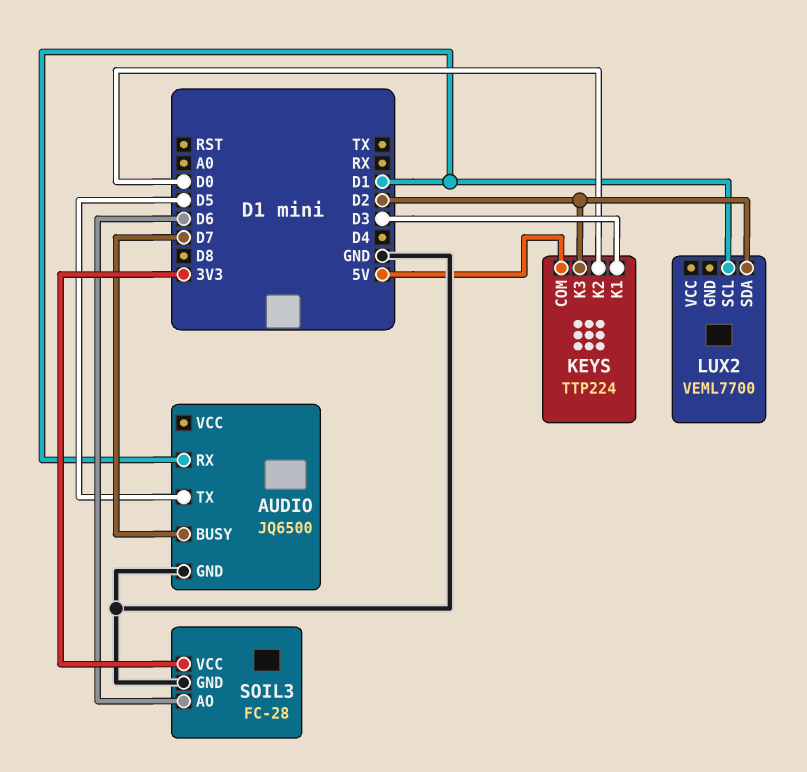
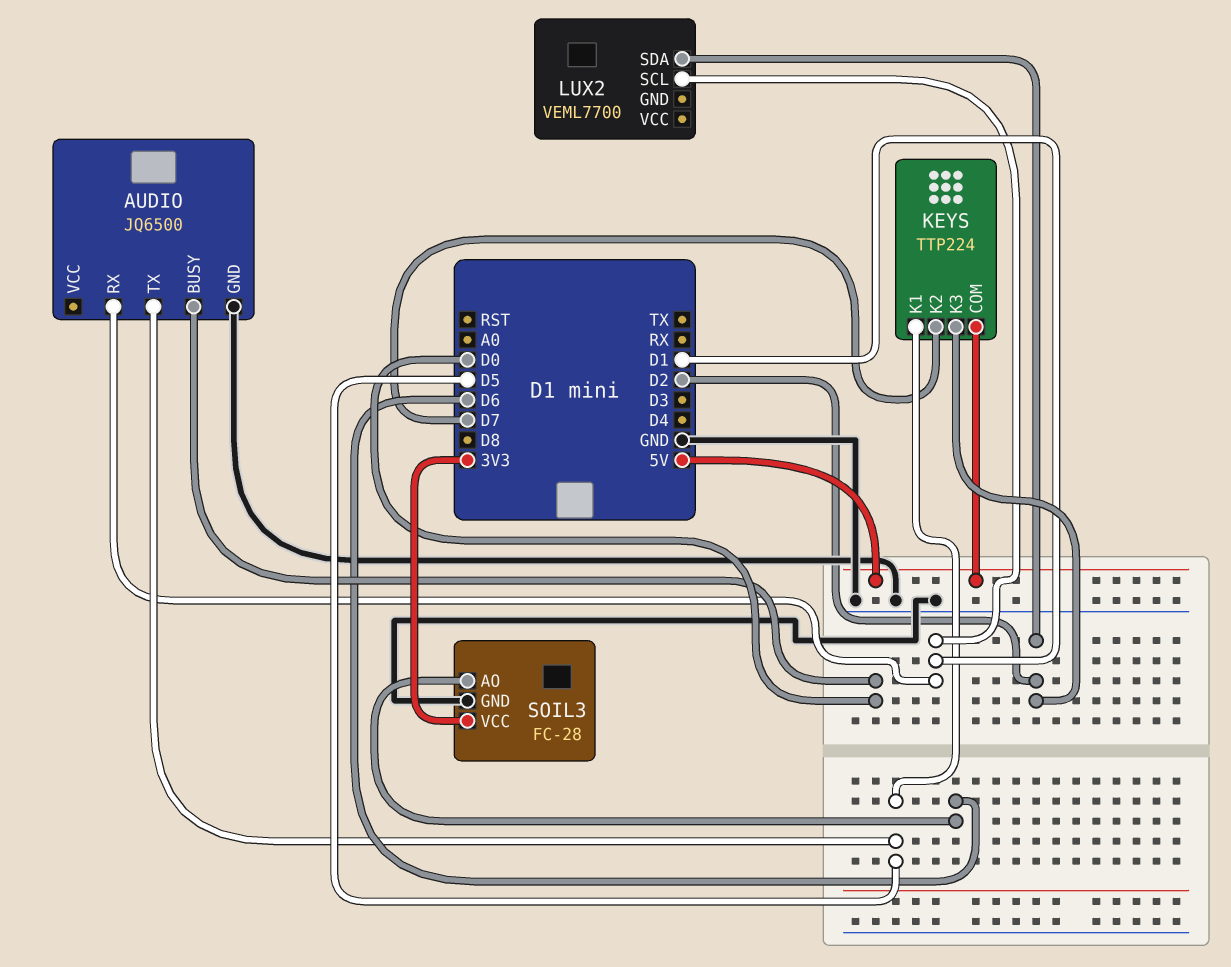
AUDIO pin BUSY: D7 -> D0
KEYS pin K1: D3 -> D5
KEYS pin K2: D0 -> D7

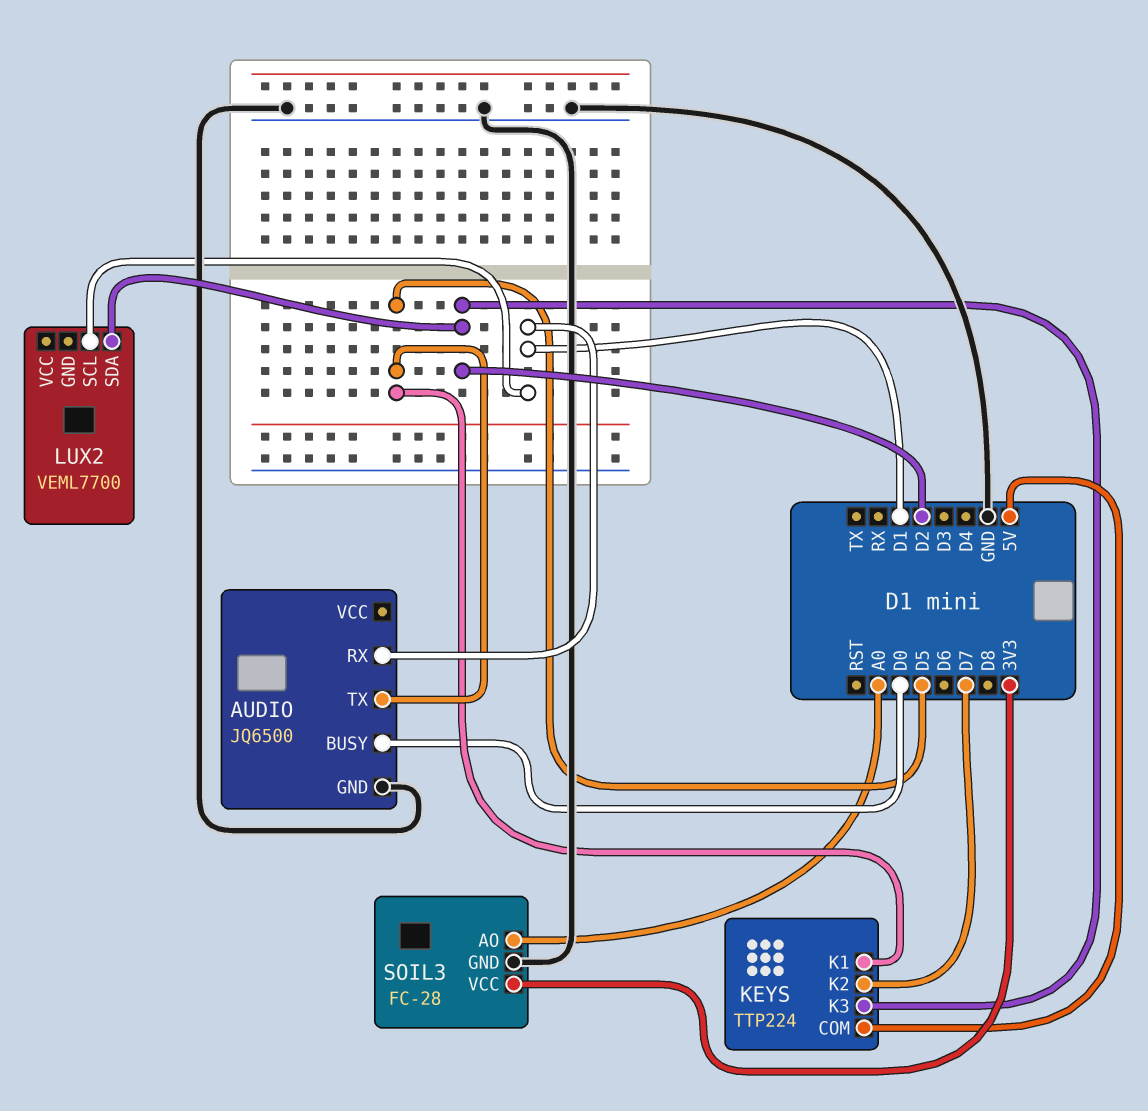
SOIL3 pin AO: D6 -> A0

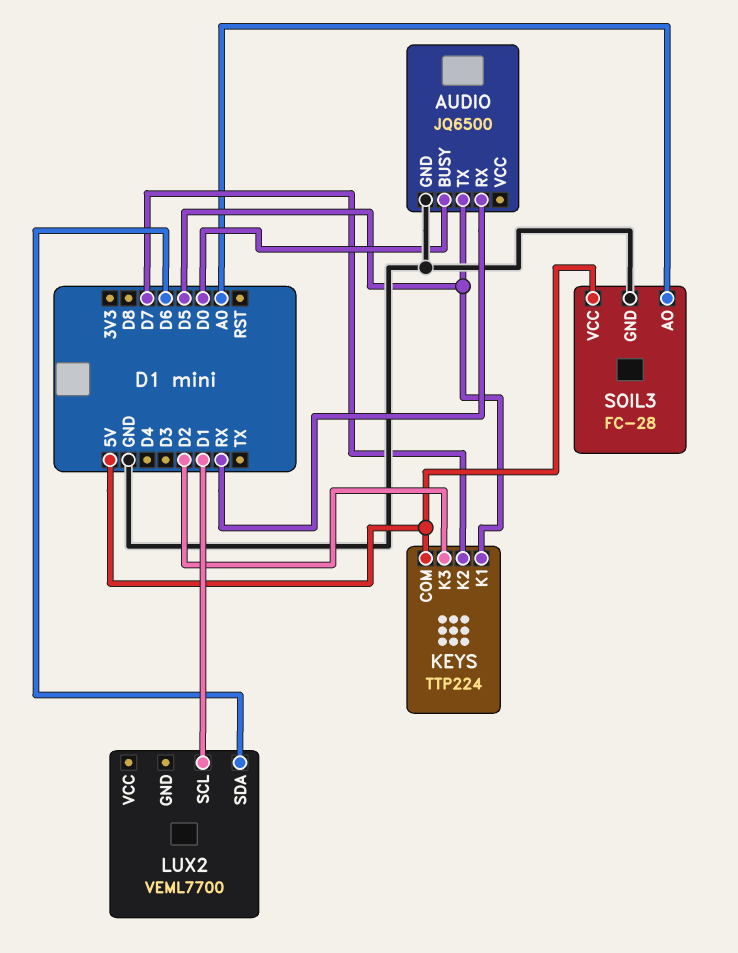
AUDIO pin RX: D1 -> RX
LUX2 pin SDA: D2 -> D6
SOIL3 pin VCC: 3V3 -> 5V

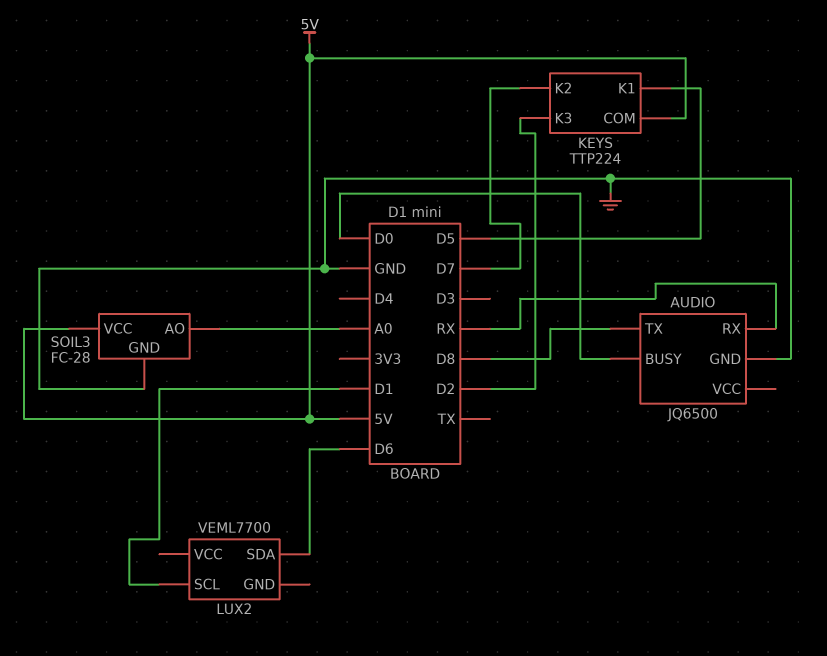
AUDIO pin TX: D5 -> D8

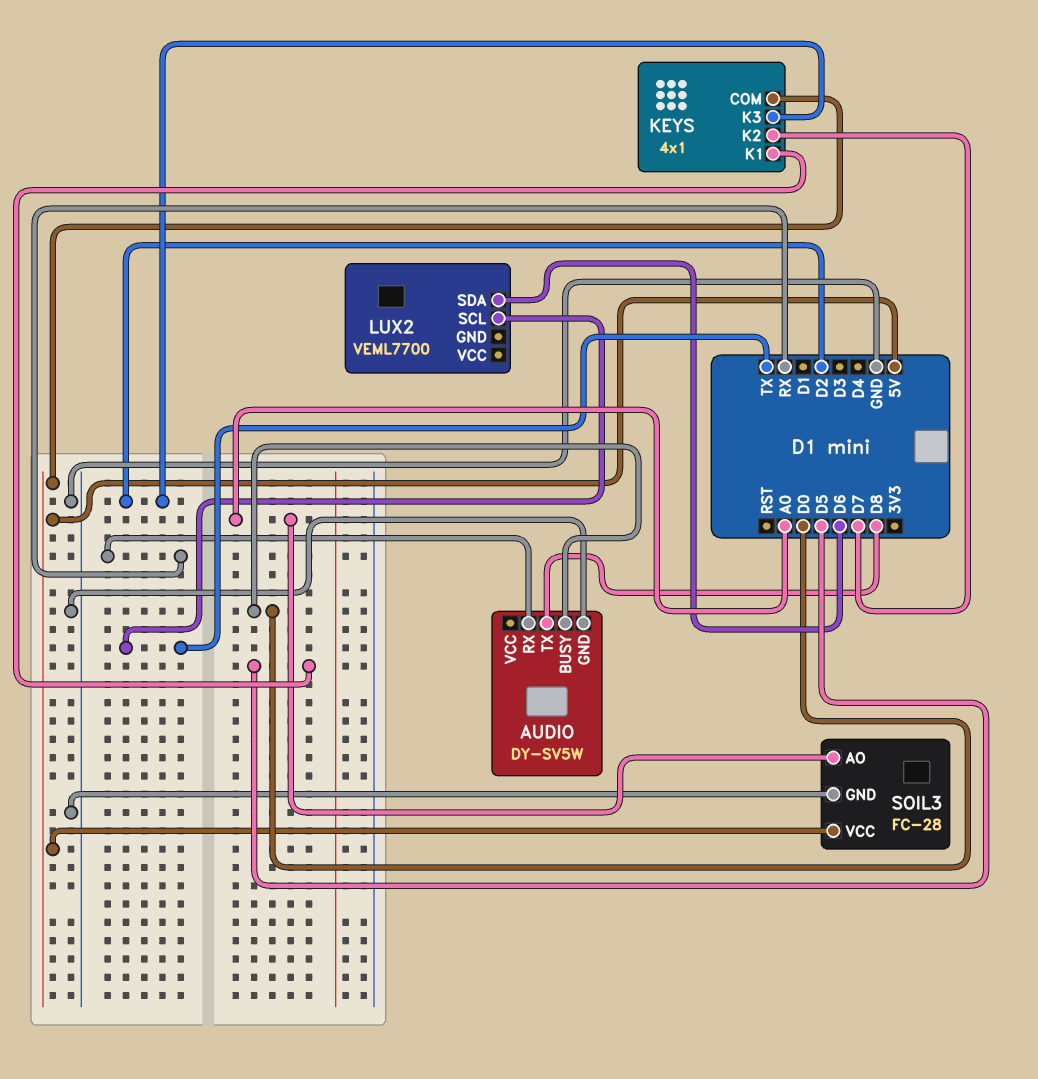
AUDIO: JQ6500 -> DY-SV5W
KEYS: TTP224 -> 4x1
LUX2 pin SCL: D1 -> TX

